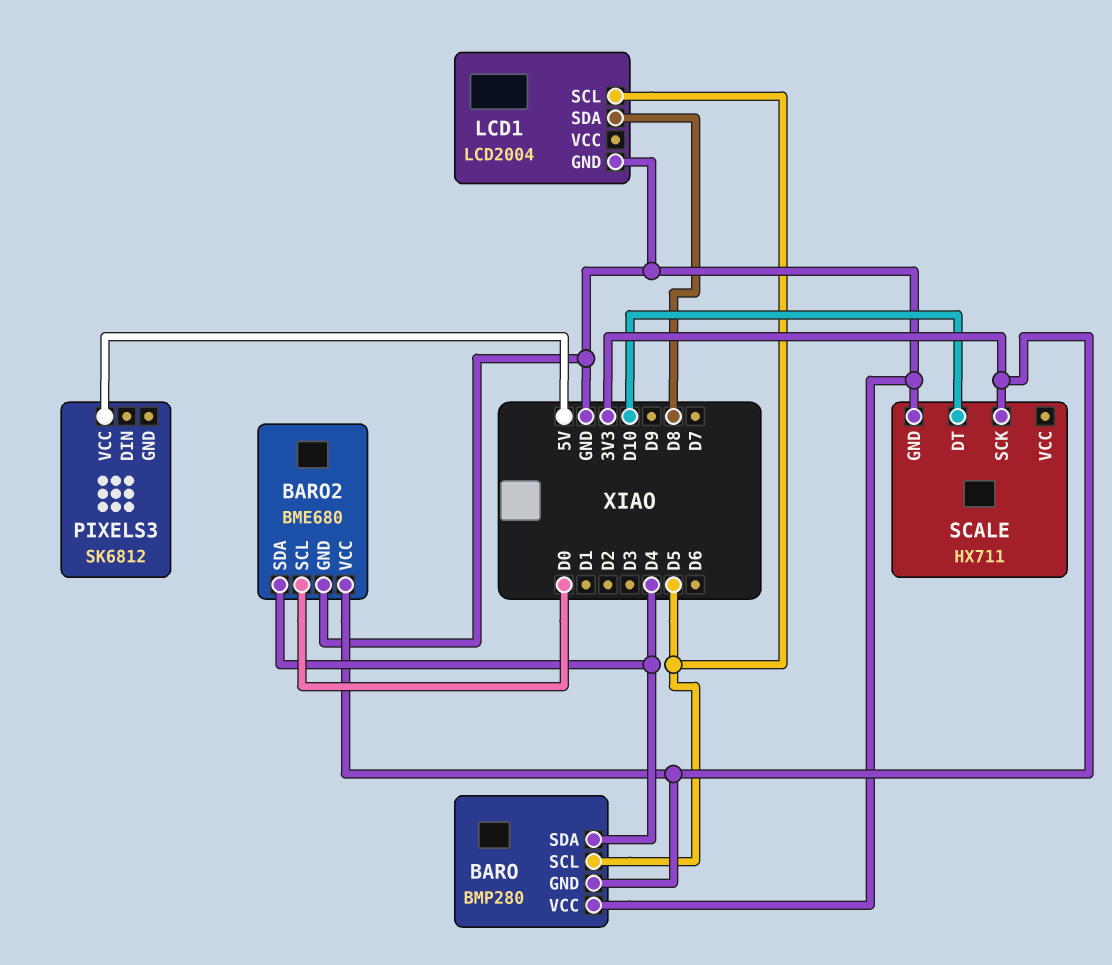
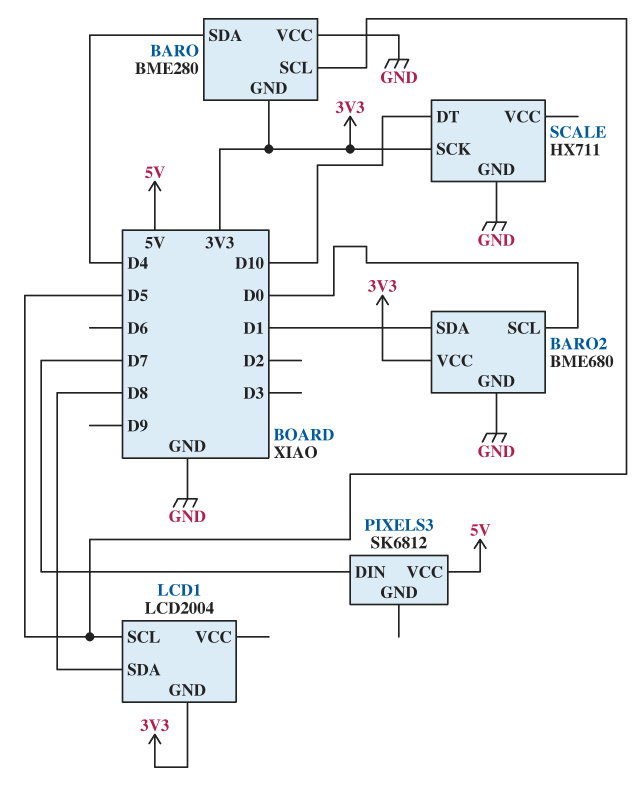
BARO: BMP280 -> BME280
BARO2 pin SDA: D4 -> D1
LCD1 pin GND: GND -> 3V3
PIXELS3 pin DIN: none -> D7

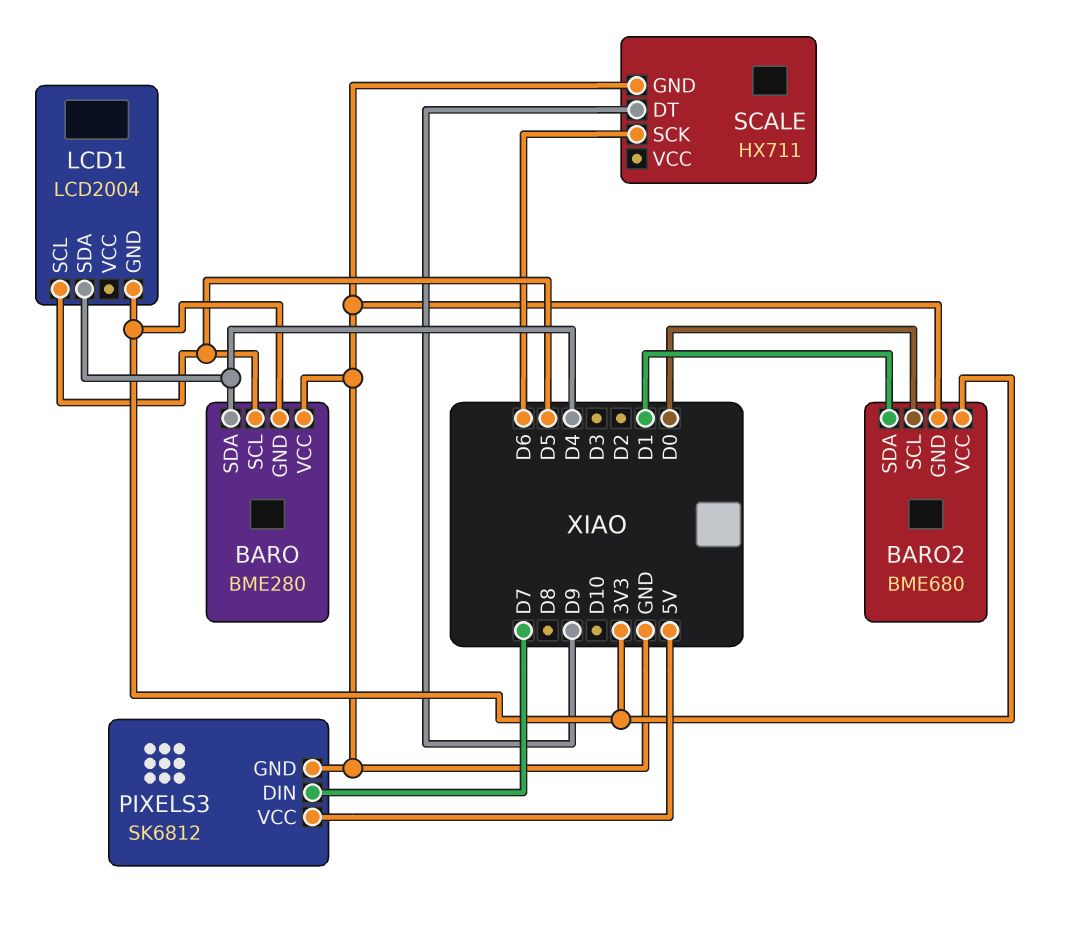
LCD1 pin SDA: D8 -> D4
PIXELS3 pin GND: none -> GND
SCALE pin DT: D10 -> D9
SCALE pin SCK: 3V3 -> D6

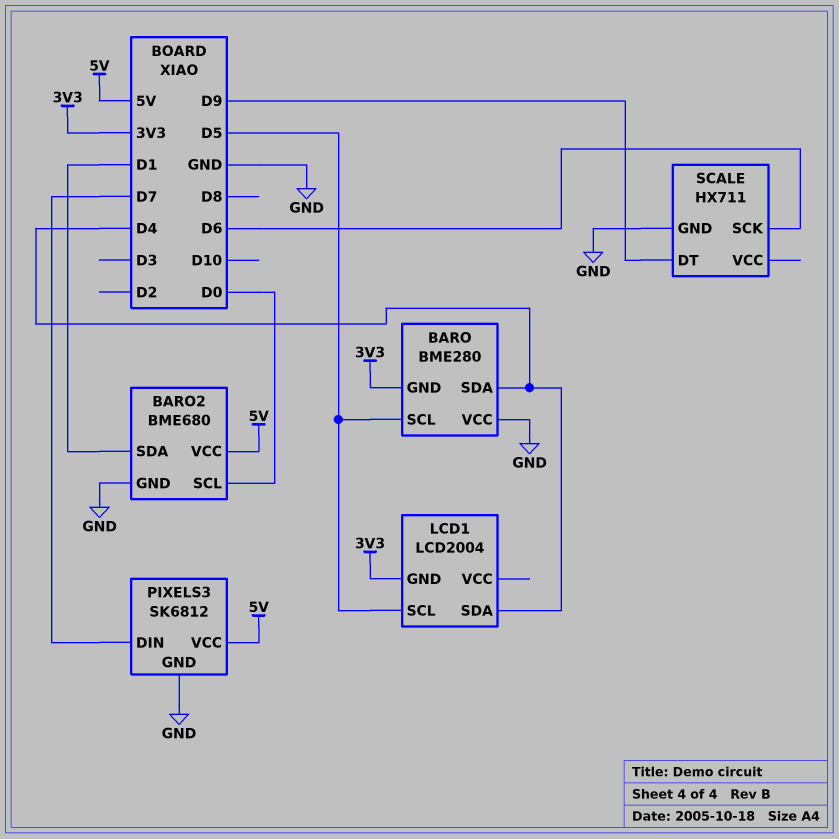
BARO2 pin VCC: 3V3 -> 5V

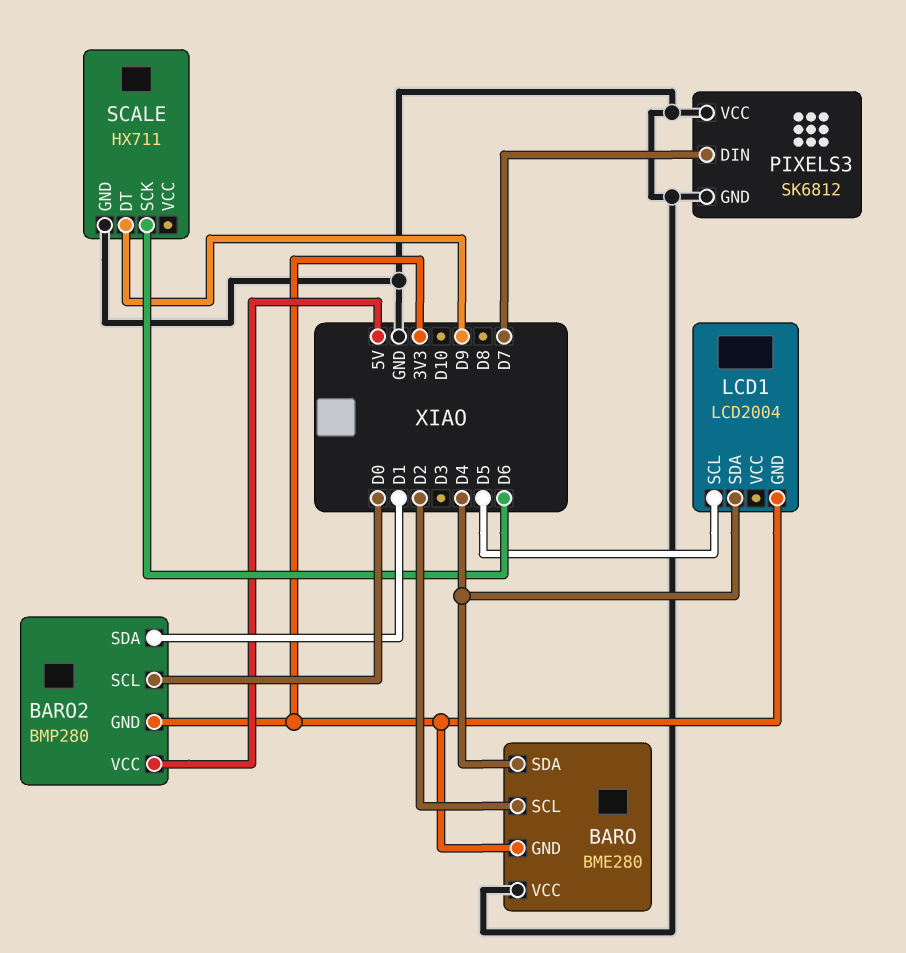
BARO pin SCL: D5 -> D2
BARO2: BME680 -> BMP280
BARO2 pin GND: GND -> 3V3
PIXELS3 pin VCC: 5V -> GND

